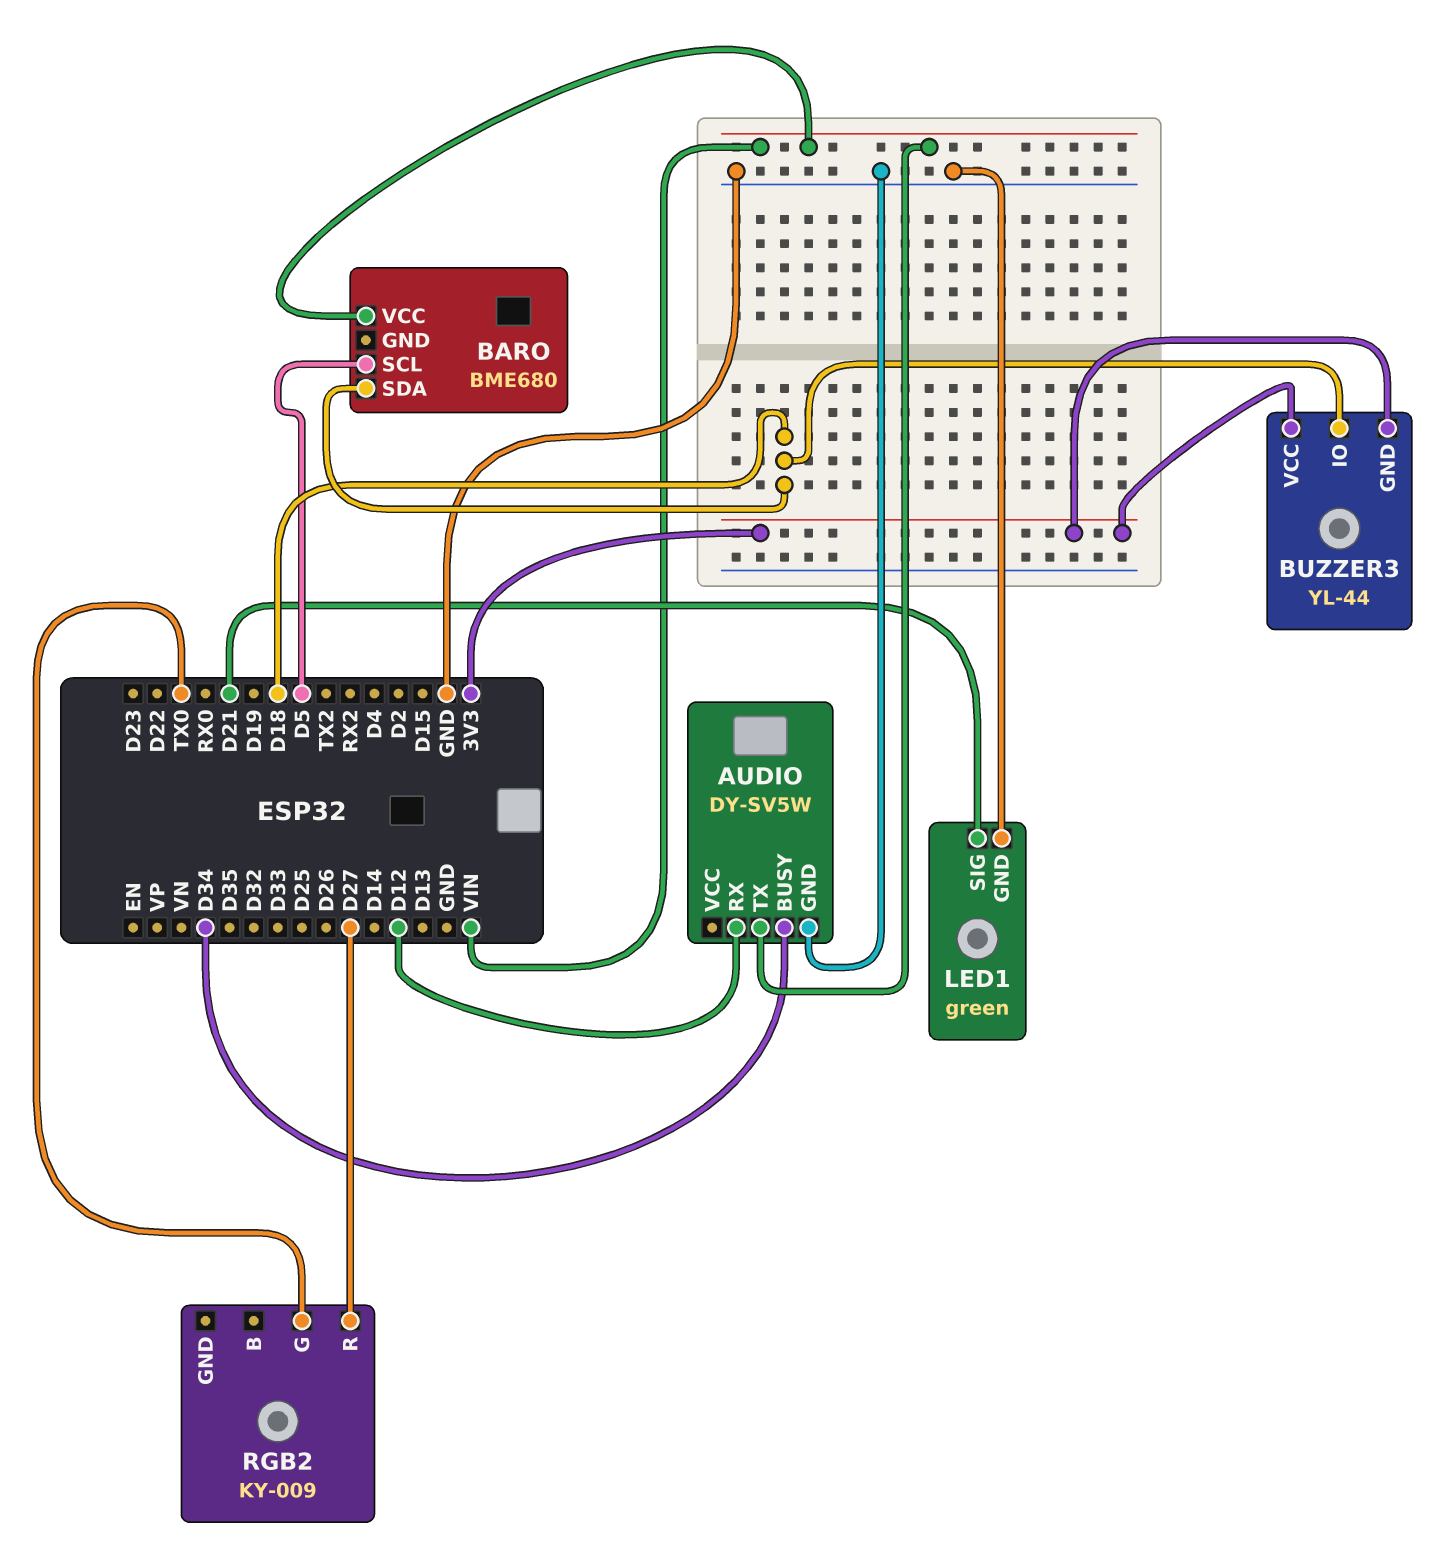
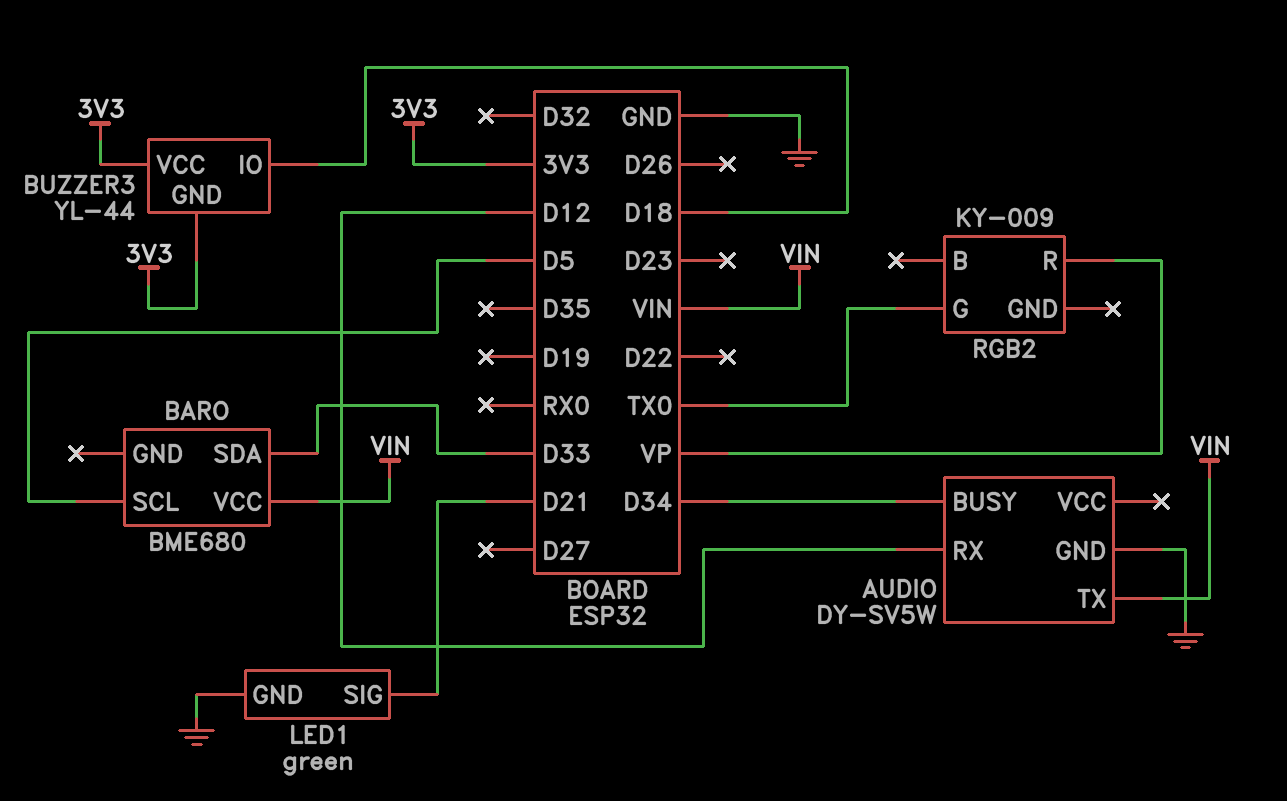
BARO pin SDA: D18 -> D33
RGB2 pin R: D27 -> VP

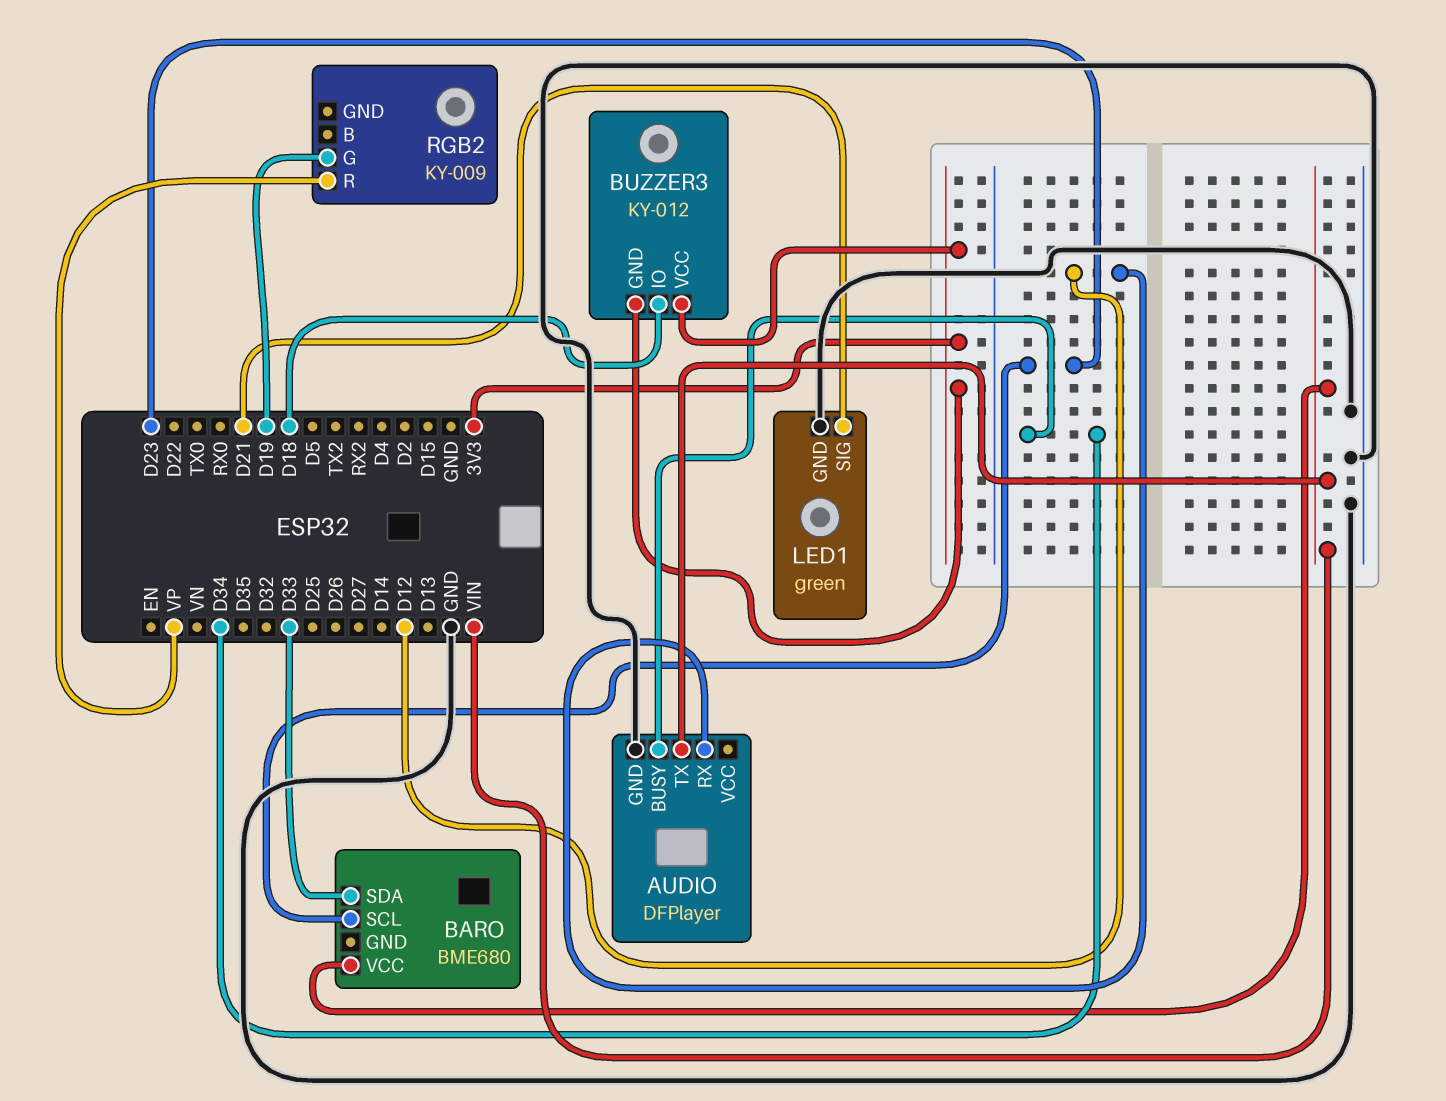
AUDIO: DY-SV5W -> DFPlayer
BARO pin SCL: D5 -> D23
BUZZER3: YL-44 -> KY-012
RGB2 pin G: TX0 -> D19

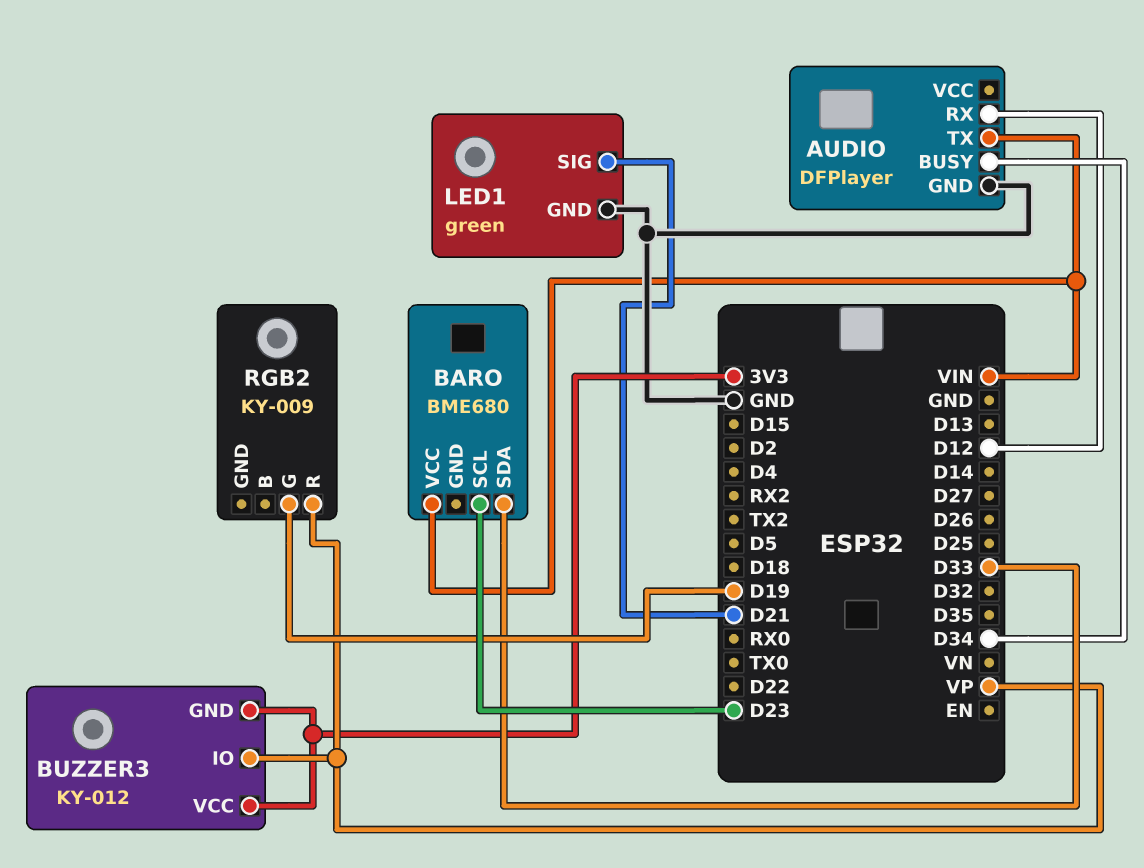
BUZZER3 pin IO: D18 -> VP

